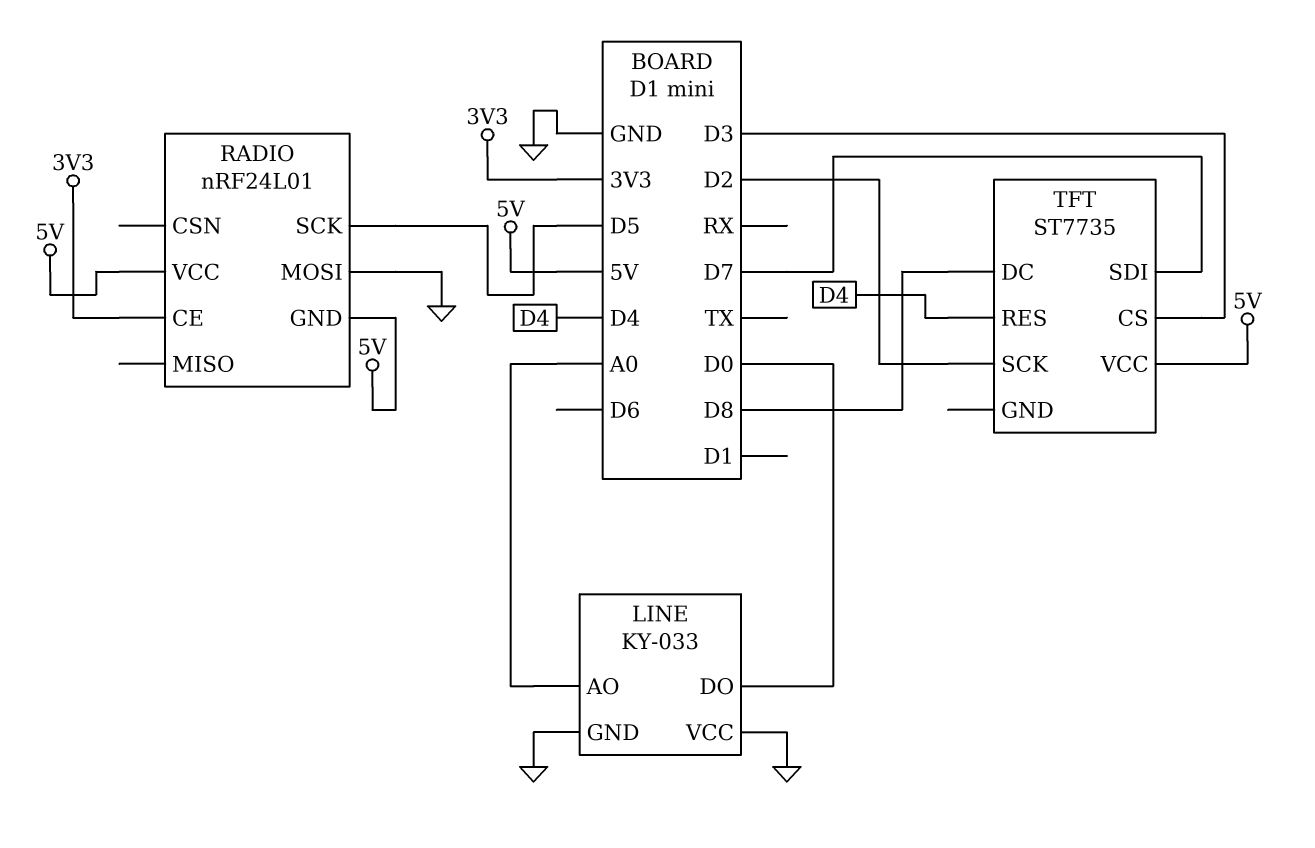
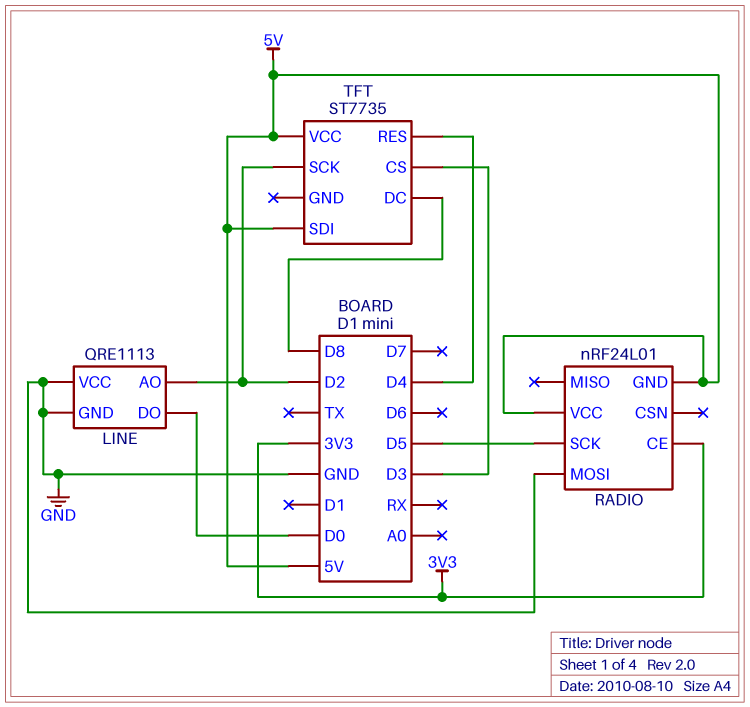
LINE: KY-033 -> QRE1113
LINE pin AO: A0 -> D2
TFT pin SDI: D7 -> 5V

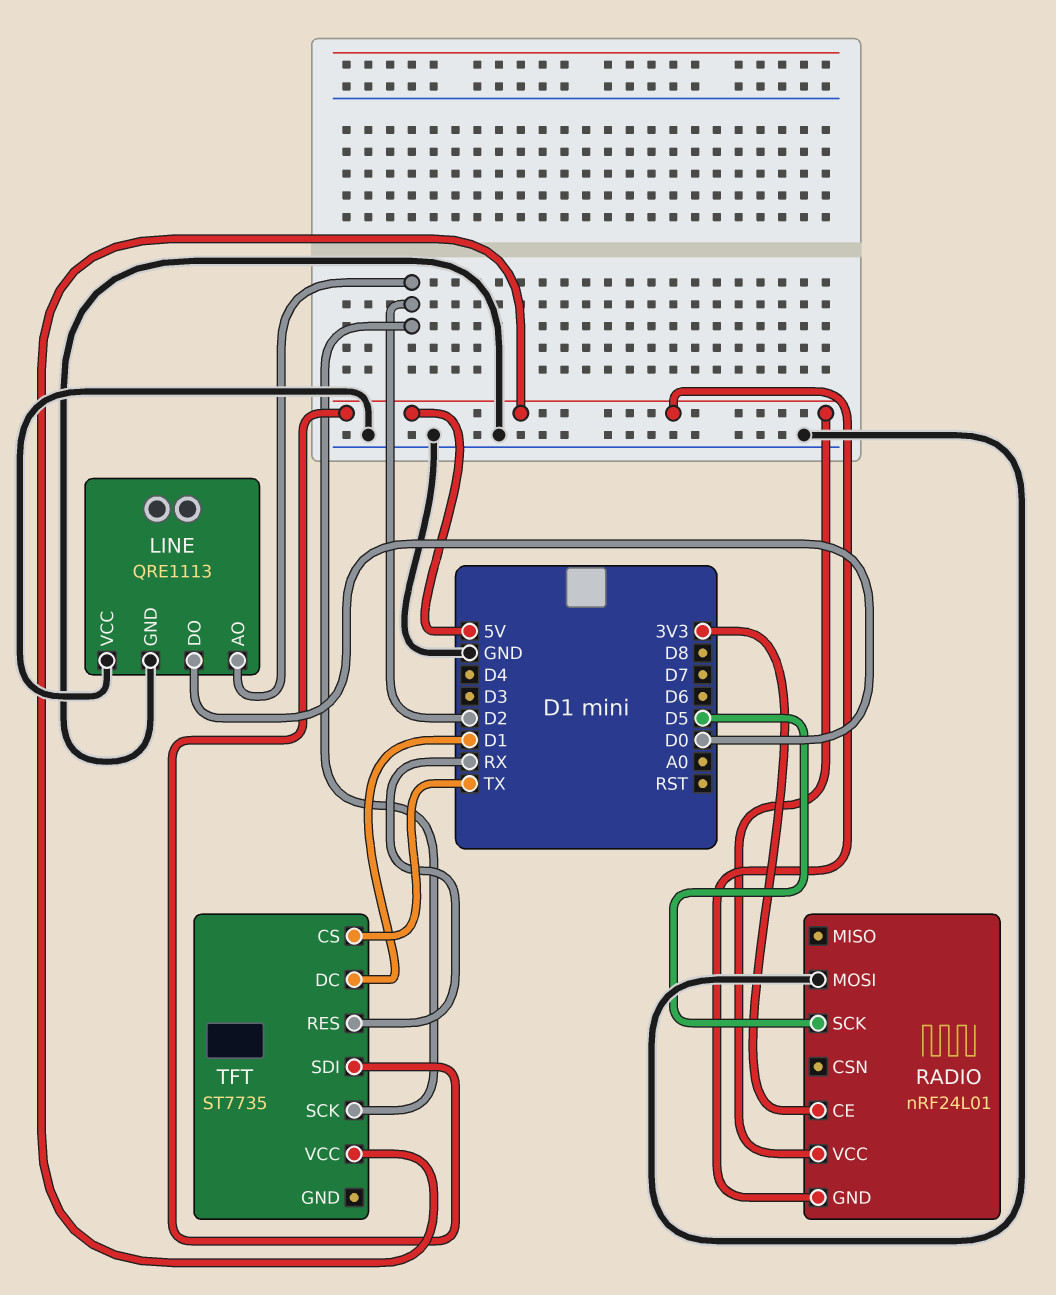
TFT pin CS: D3 -> TX
TFT pin DC: D8 -> D1
TFT pin RES: D4 -> RX

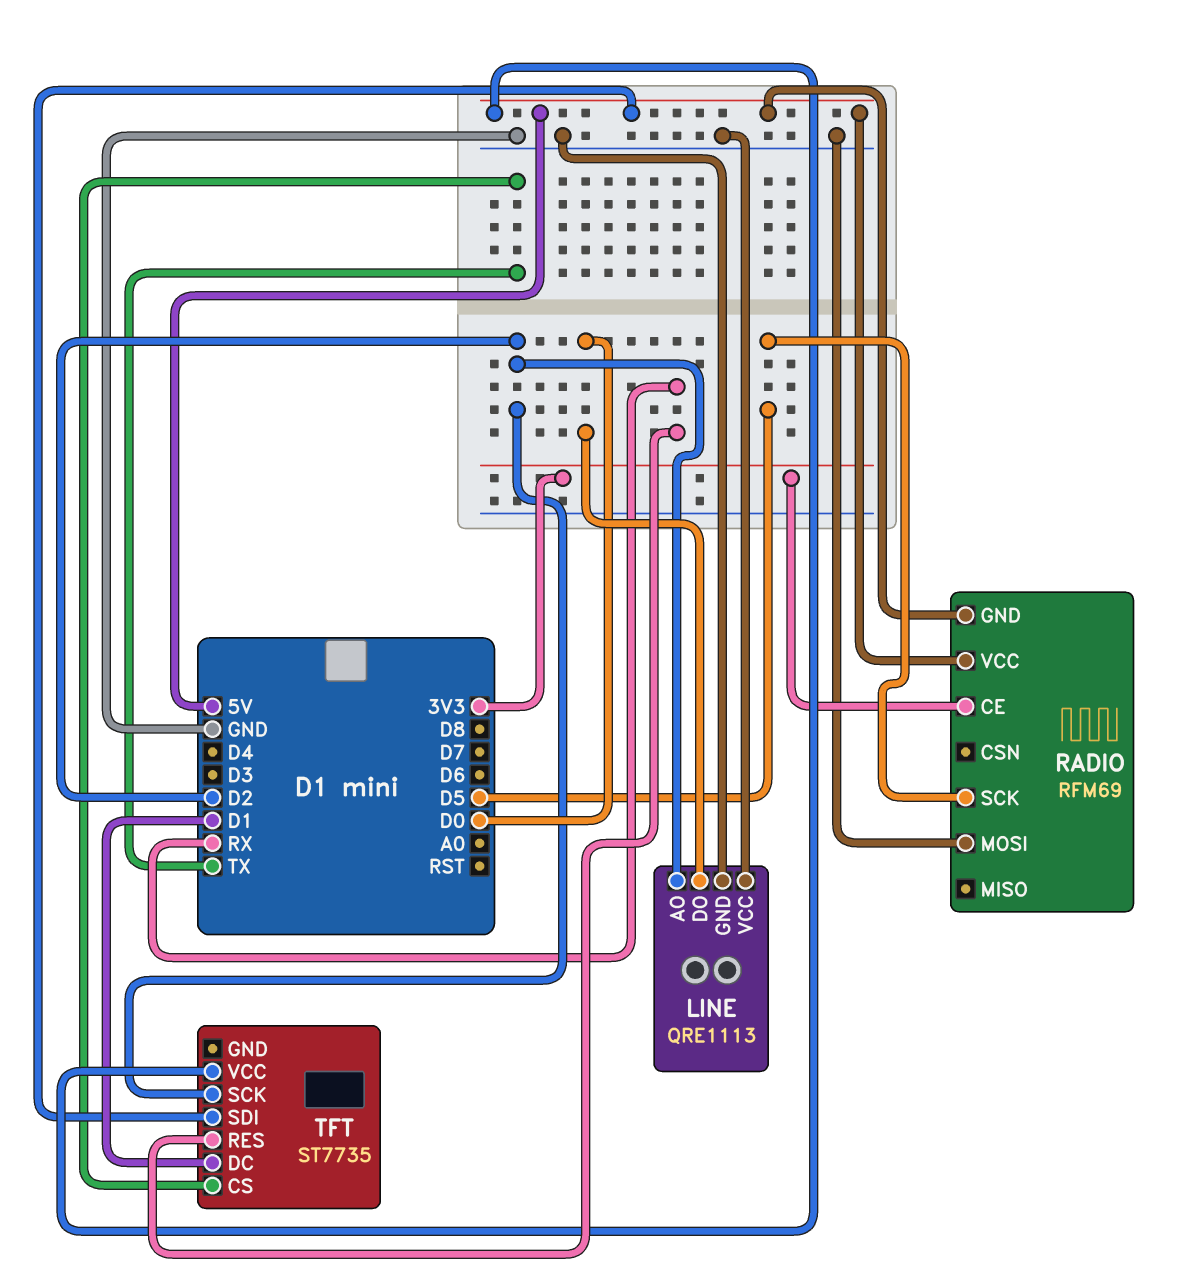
RADIO: nRF24L01 -> RFM69

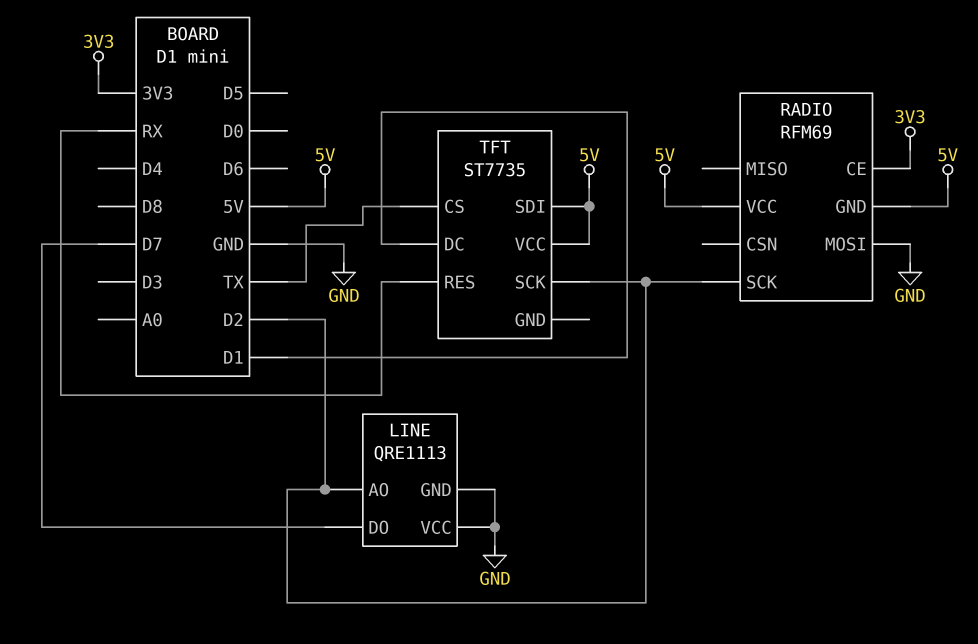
LINE pin DO: D0 -> D7
RADIO pin SCK: D5 -> D2

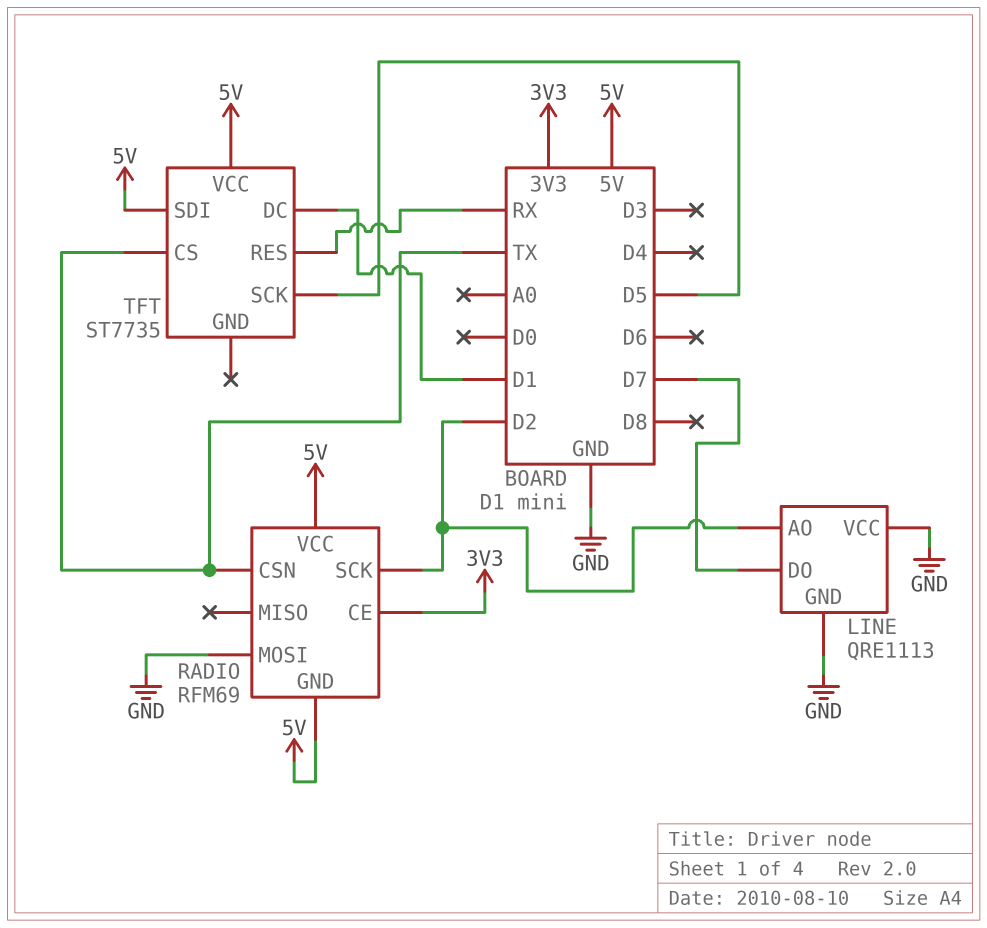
RADIO pin CSN: none -> TX
TFT pin SCK: D2 -> D5

